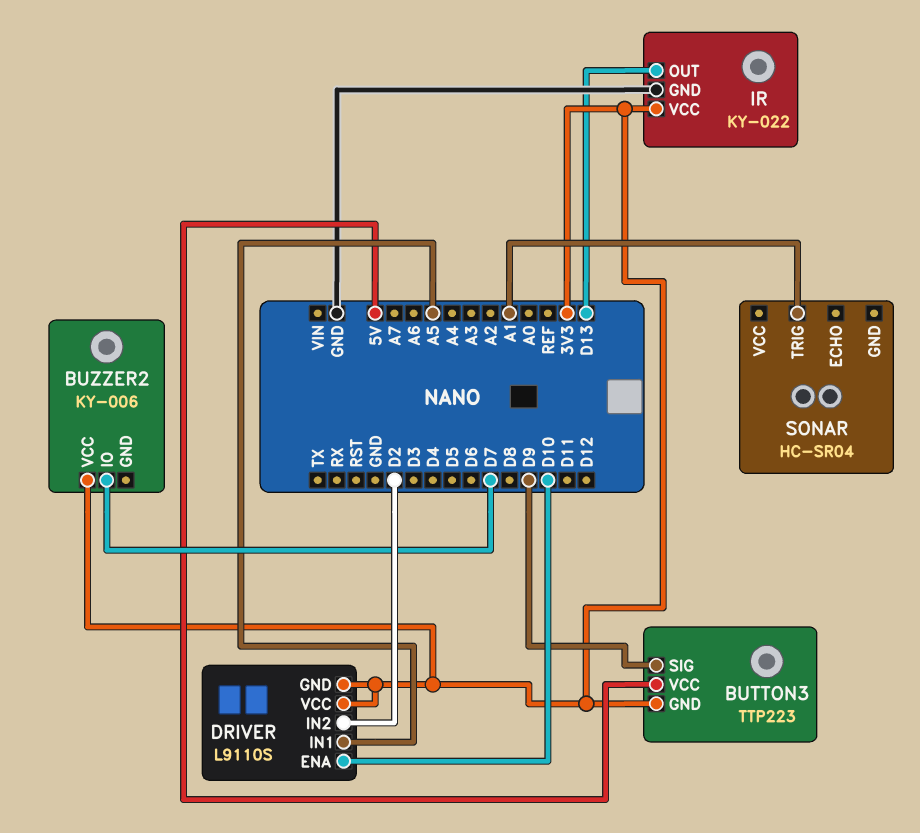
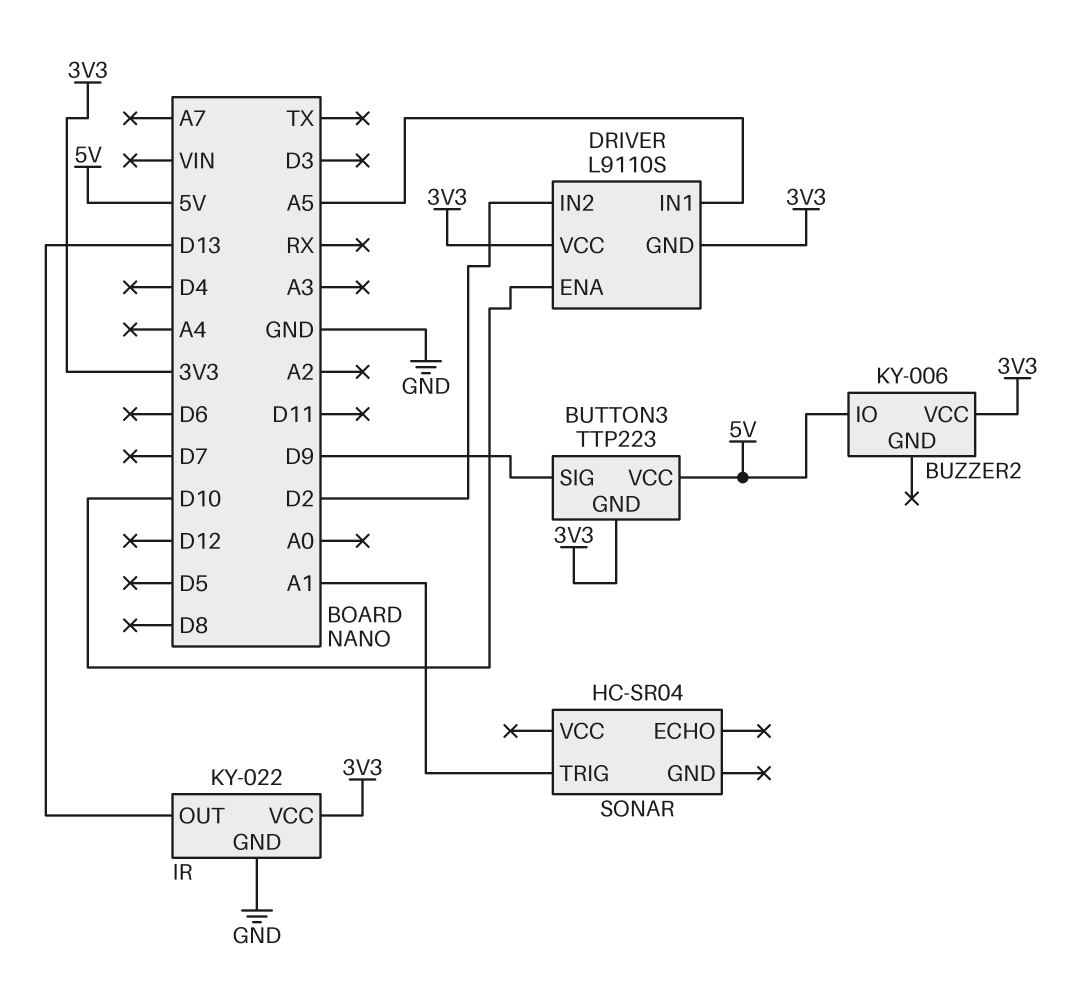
BUZZER2 pin IO: D7 -> 5V

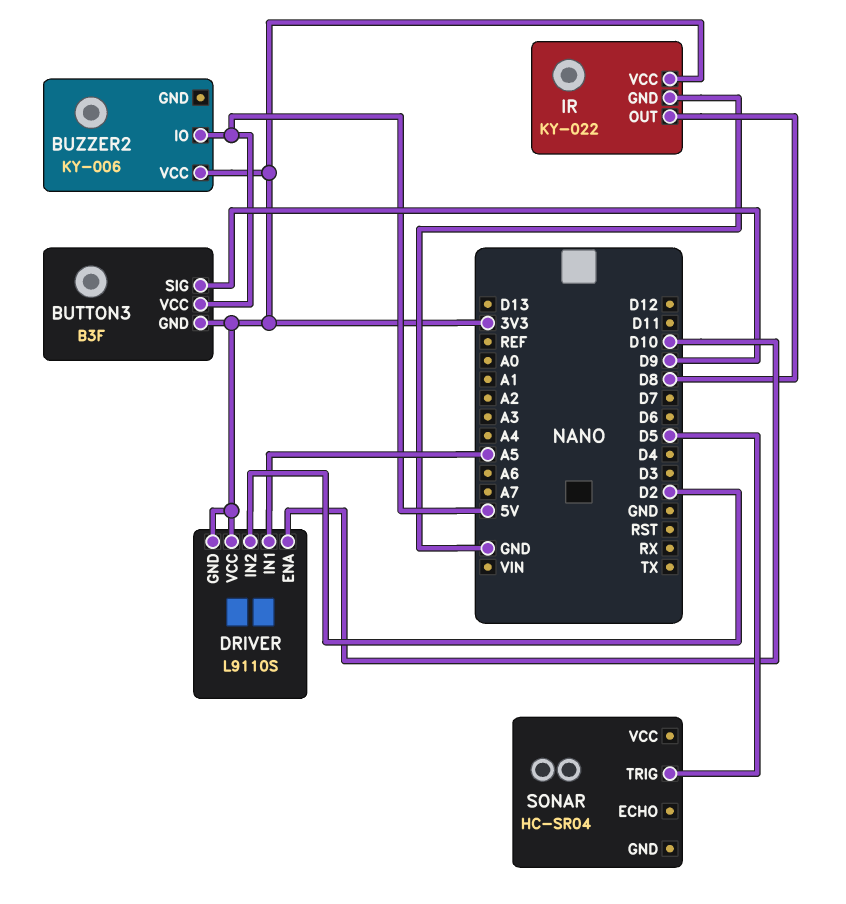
BUTTON3: TTP223 -> B3F
IR pin OUT: D13 -> D8
SONAR pin TRIG: A1 -> D5

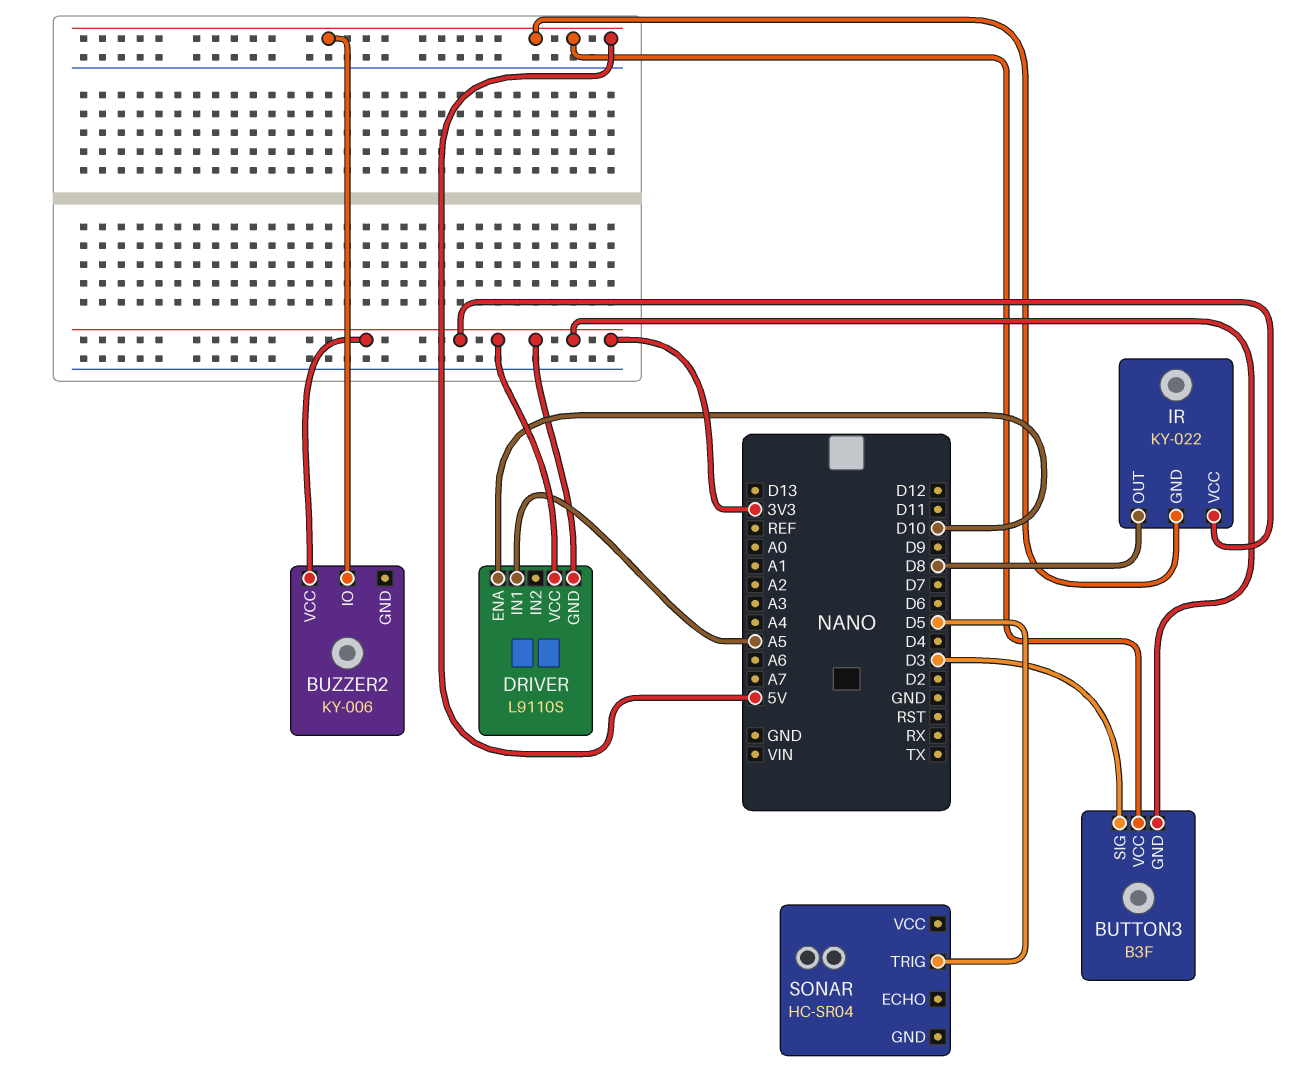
BUTTON3 pin SIG: D9 -> D3
DRIVER pin IN2: D2 -> none
IR pin GND: GND -> 5V

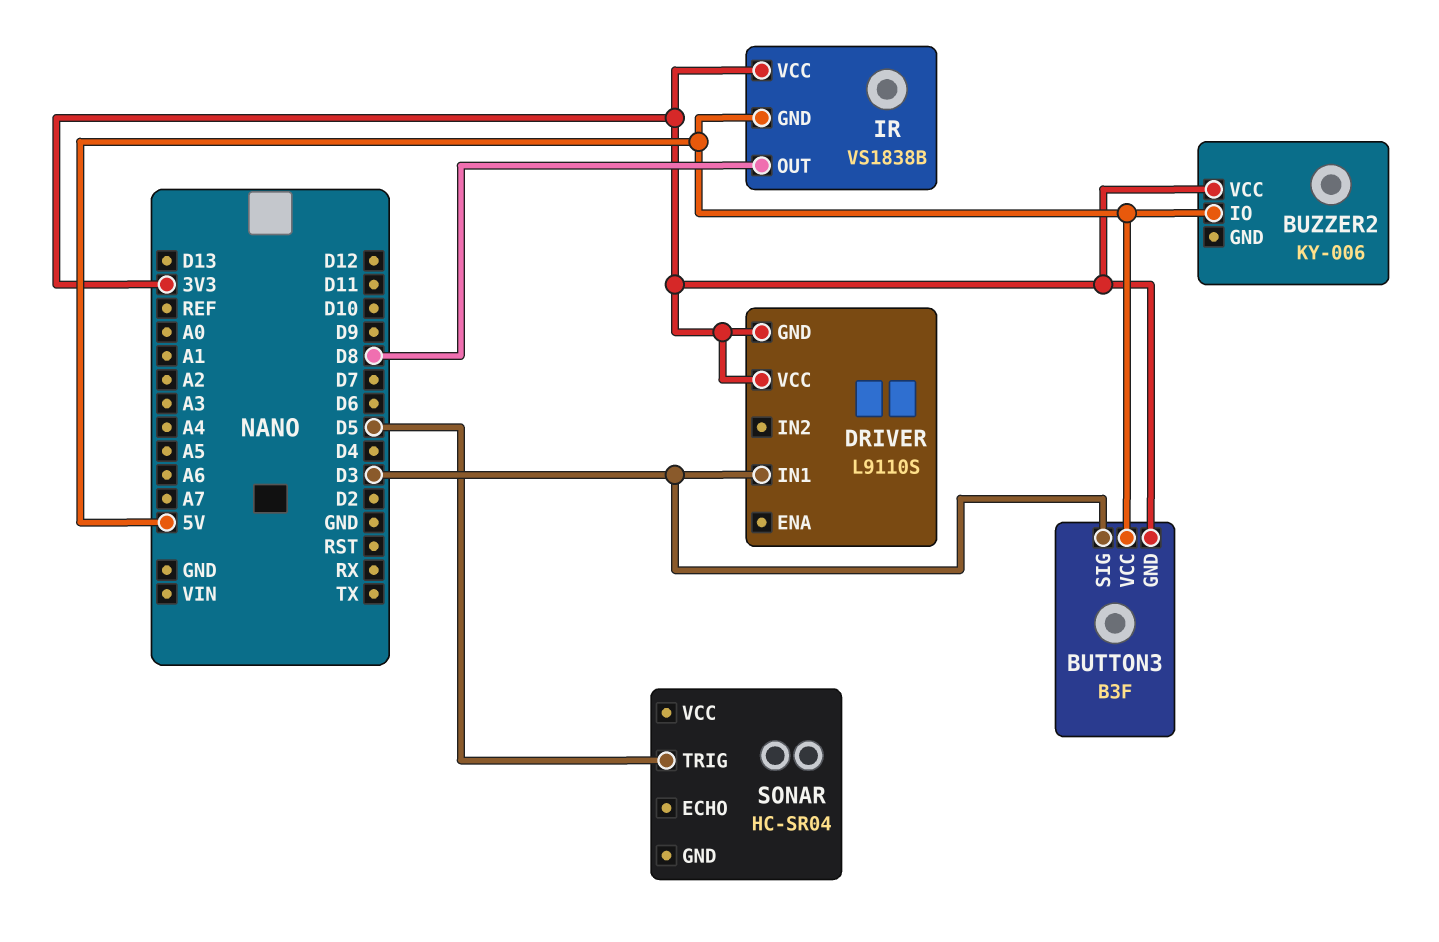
DRIVER pin ENA: D10 -> none
DRIVER pin IN1: A5 -> D3
IR: KY-022 -> VS1838B

